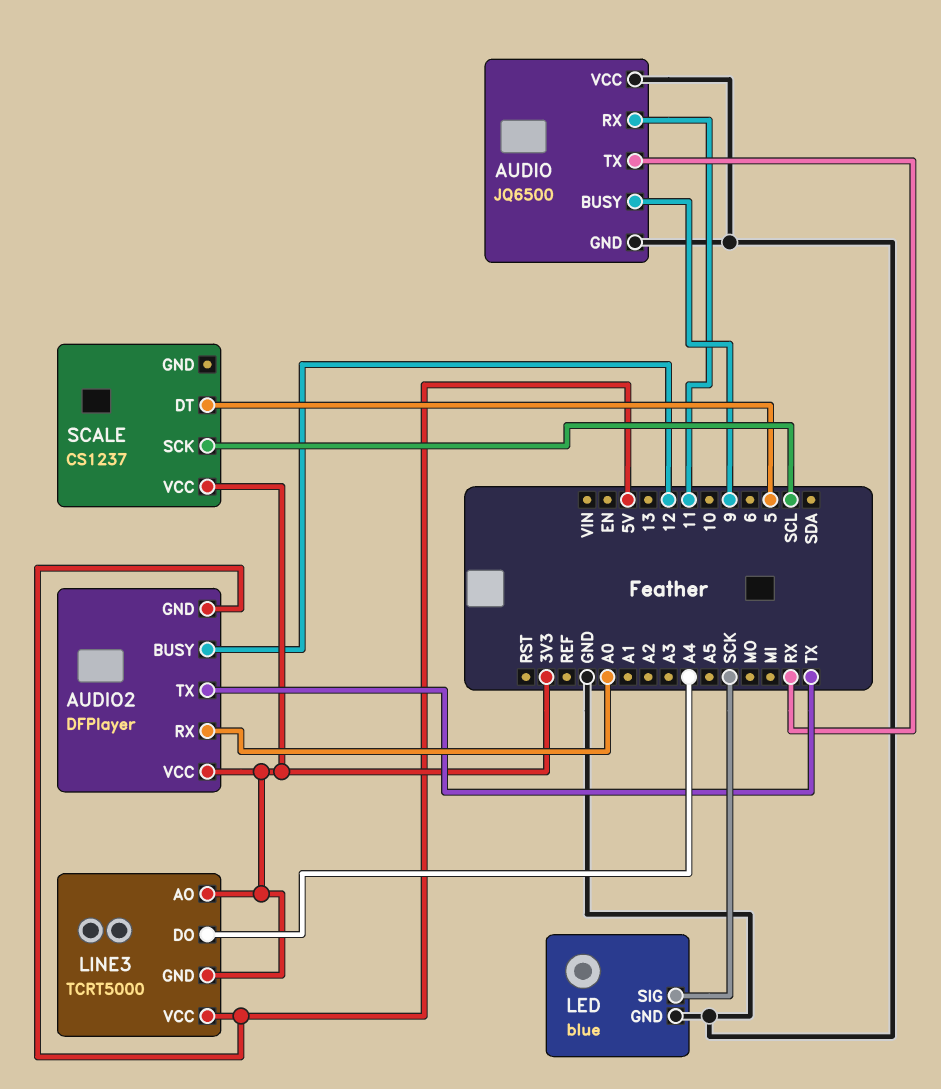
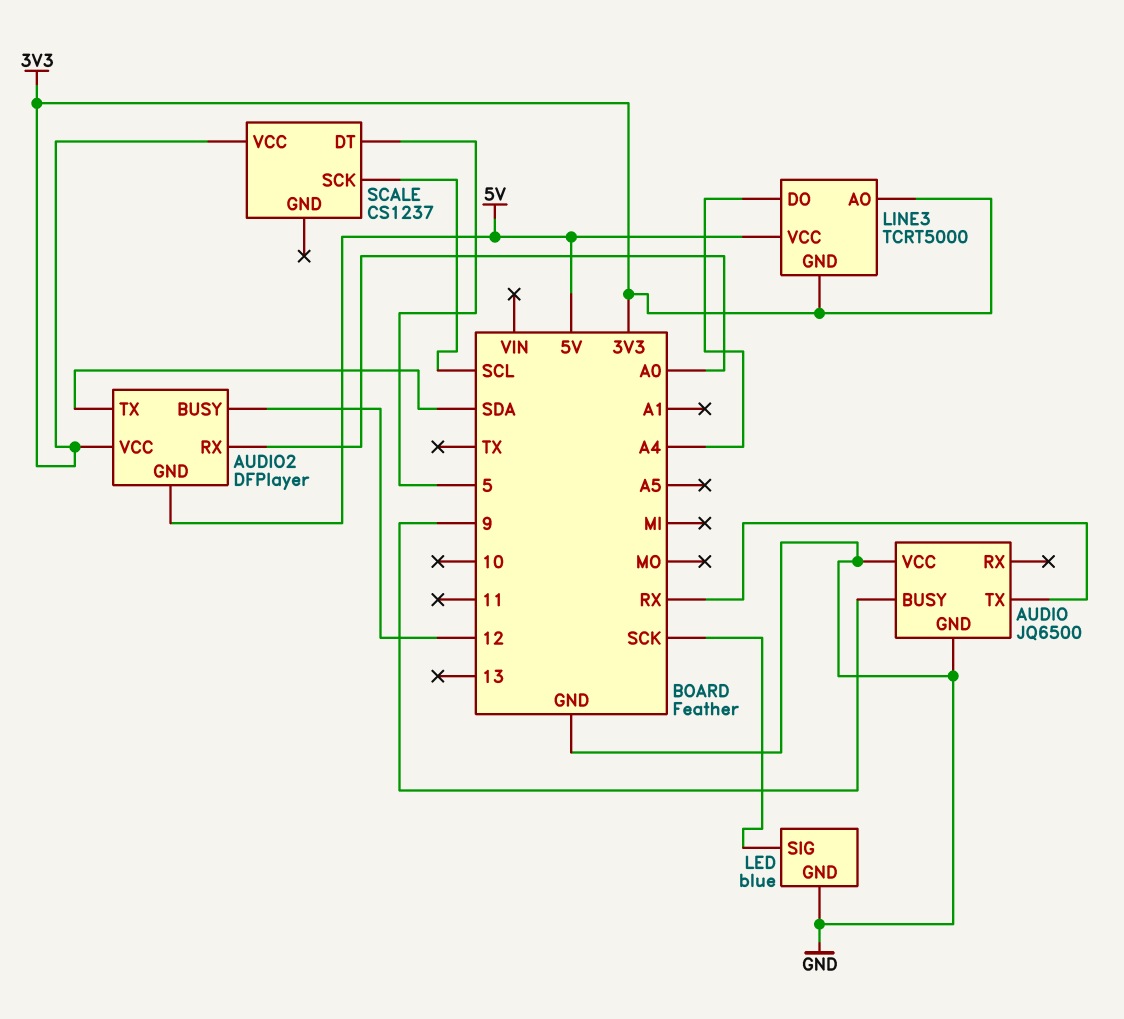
AUDIO pin RX: 11 -> none
AUDIO2 pin TX: TX -> SDA

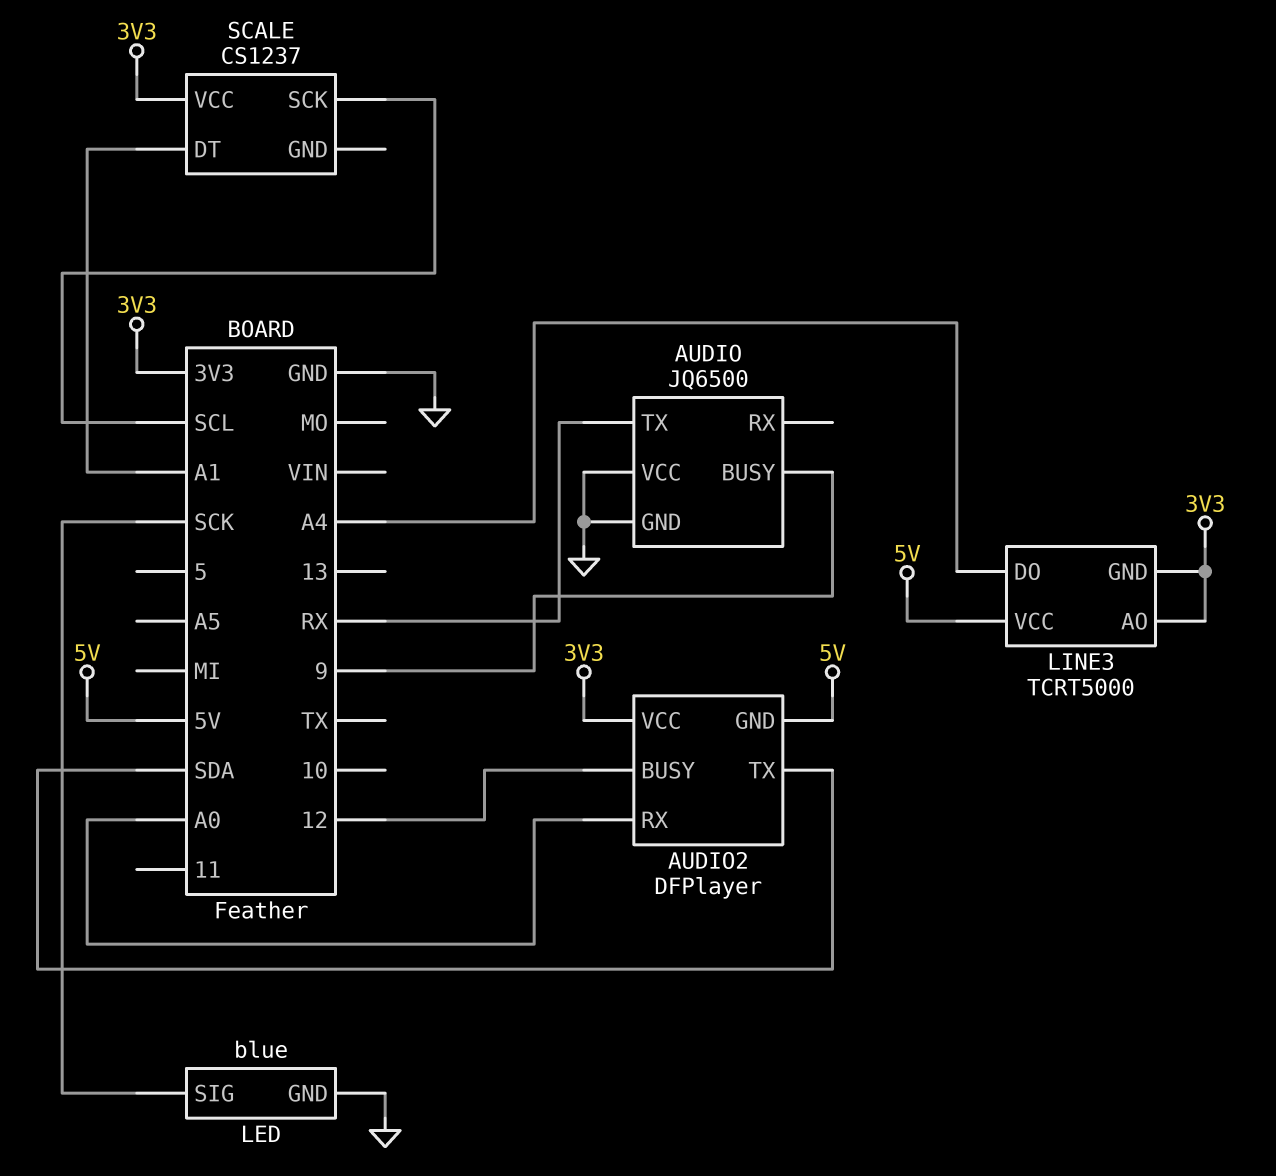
SCALE pin DT: 5 -> A1

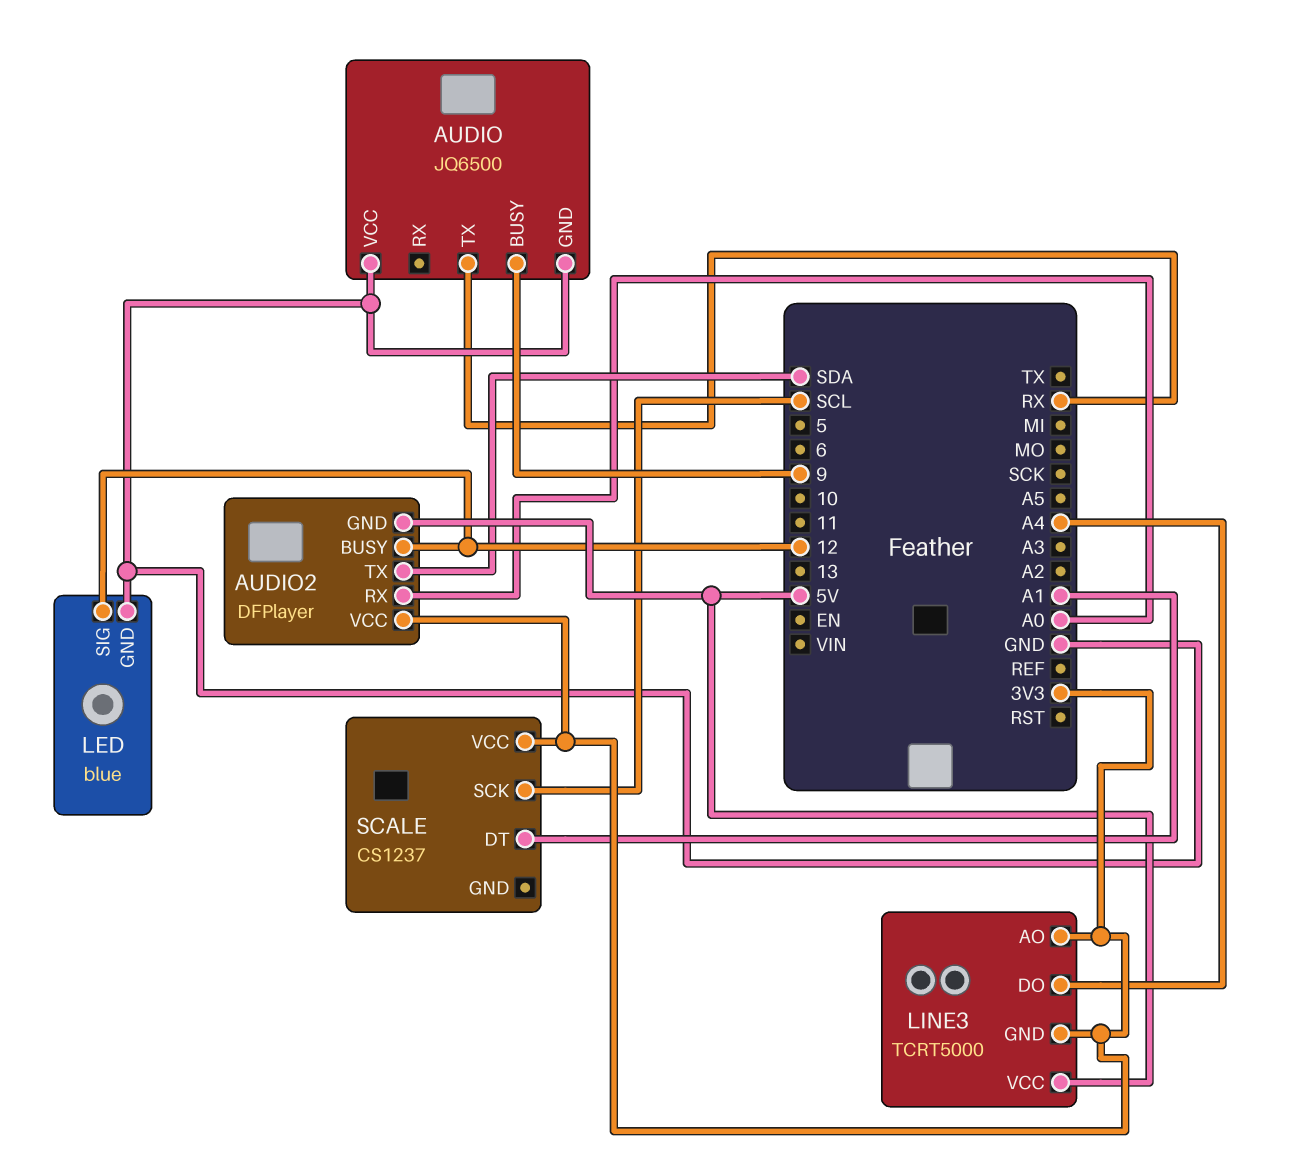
LED pin SIG: SCK -> 12

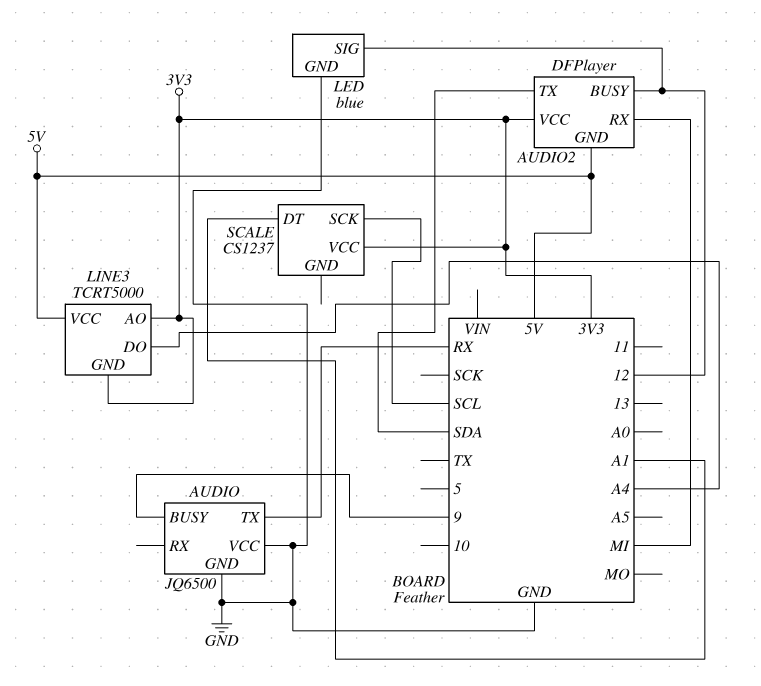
AUDIO2 pin RX: A0 -> MI

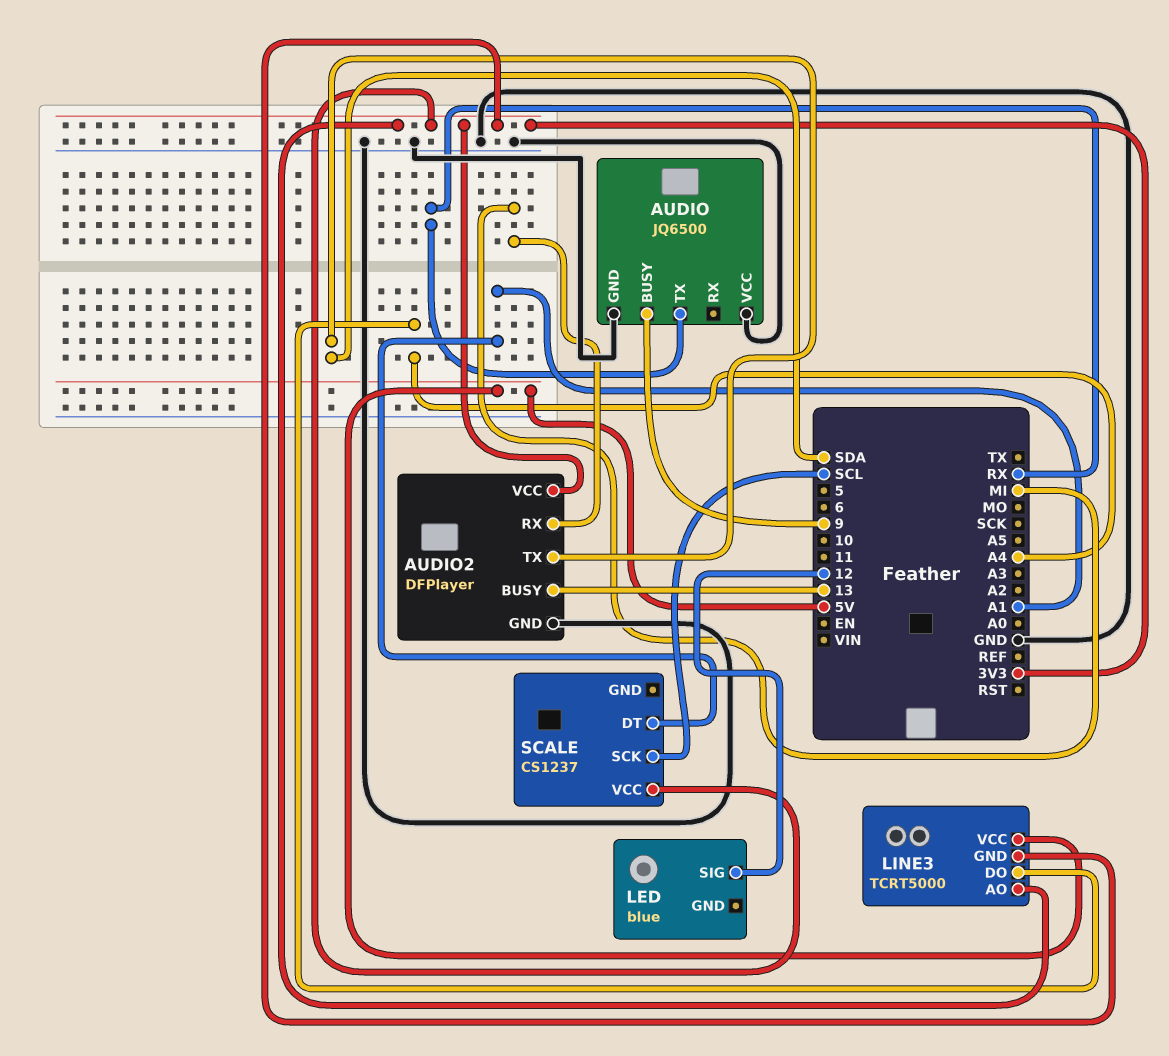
AUDIO2 pin BUSY: 12 -> 13
AUDIO2 pin GND: 5V -> GND
LED pin GND: GND -> none

